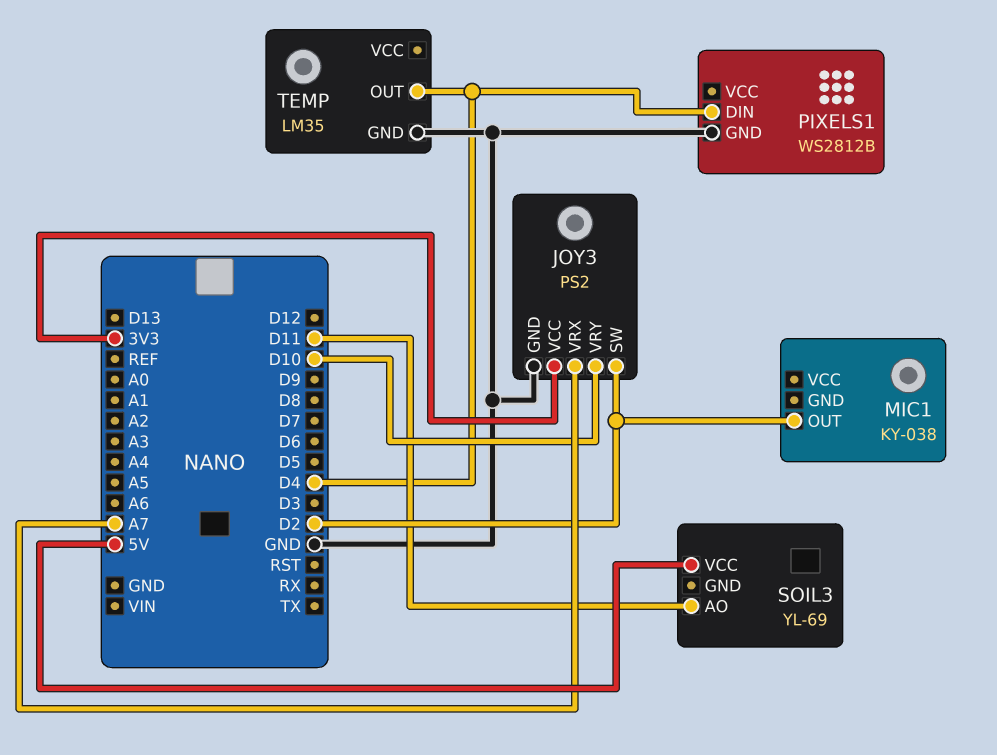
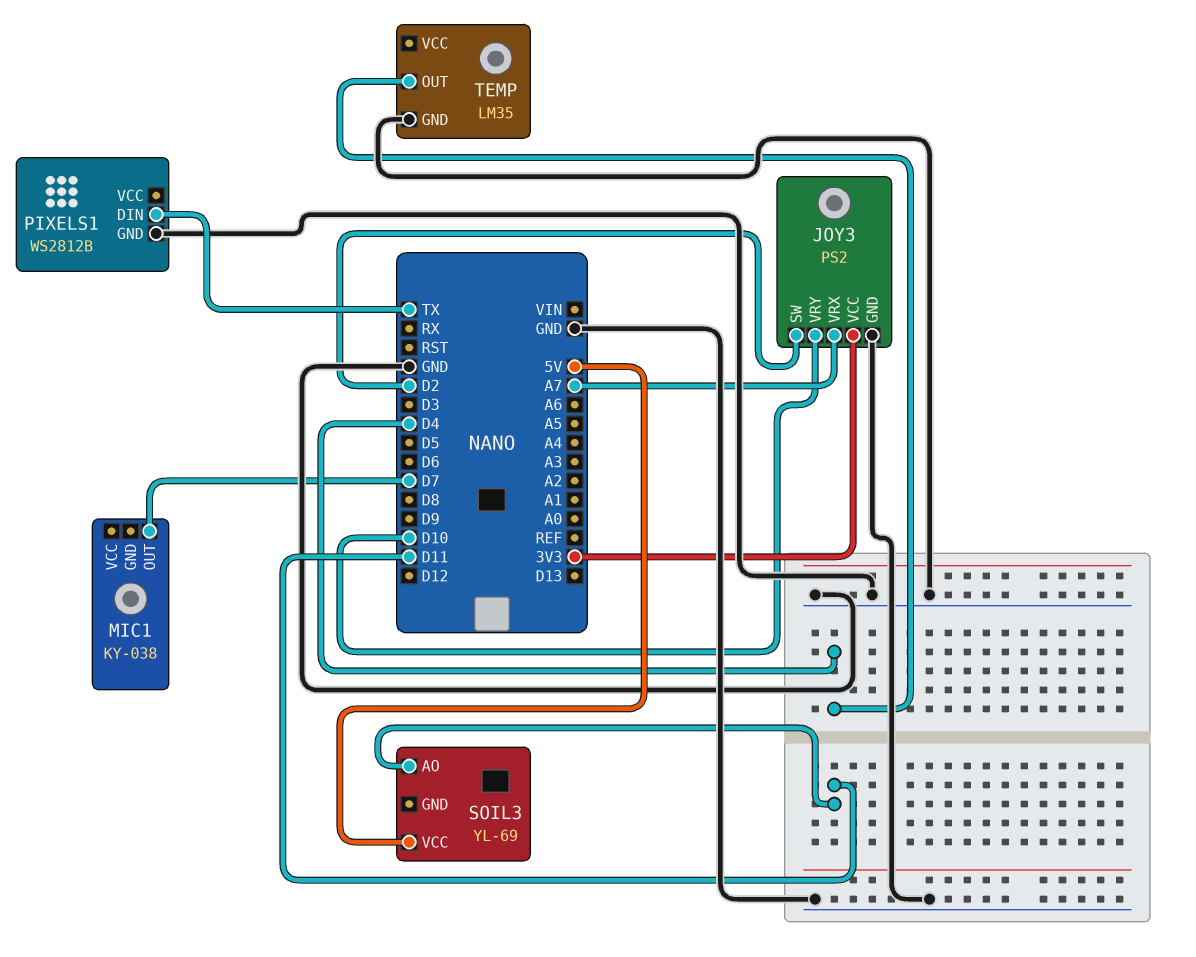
MIC1 pin OUT: D2 -> D7
PIXELS1 pin DIN: D4 -> TX

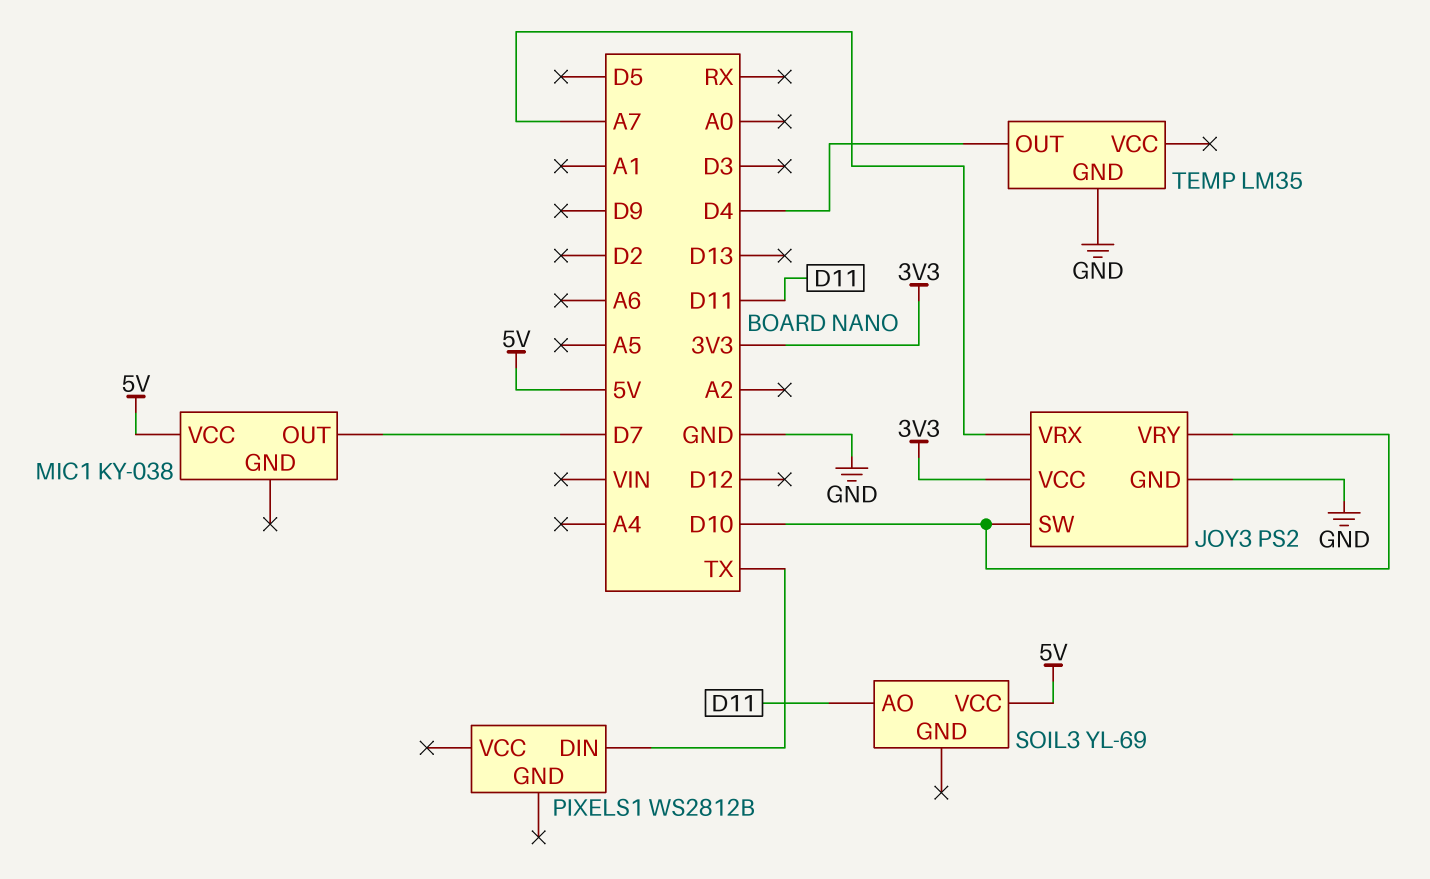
JOY3 pin SW: D2 -> D10
MIC1 pin VCC: none -> 5V
PIXELS1 pin GND: GND -> none

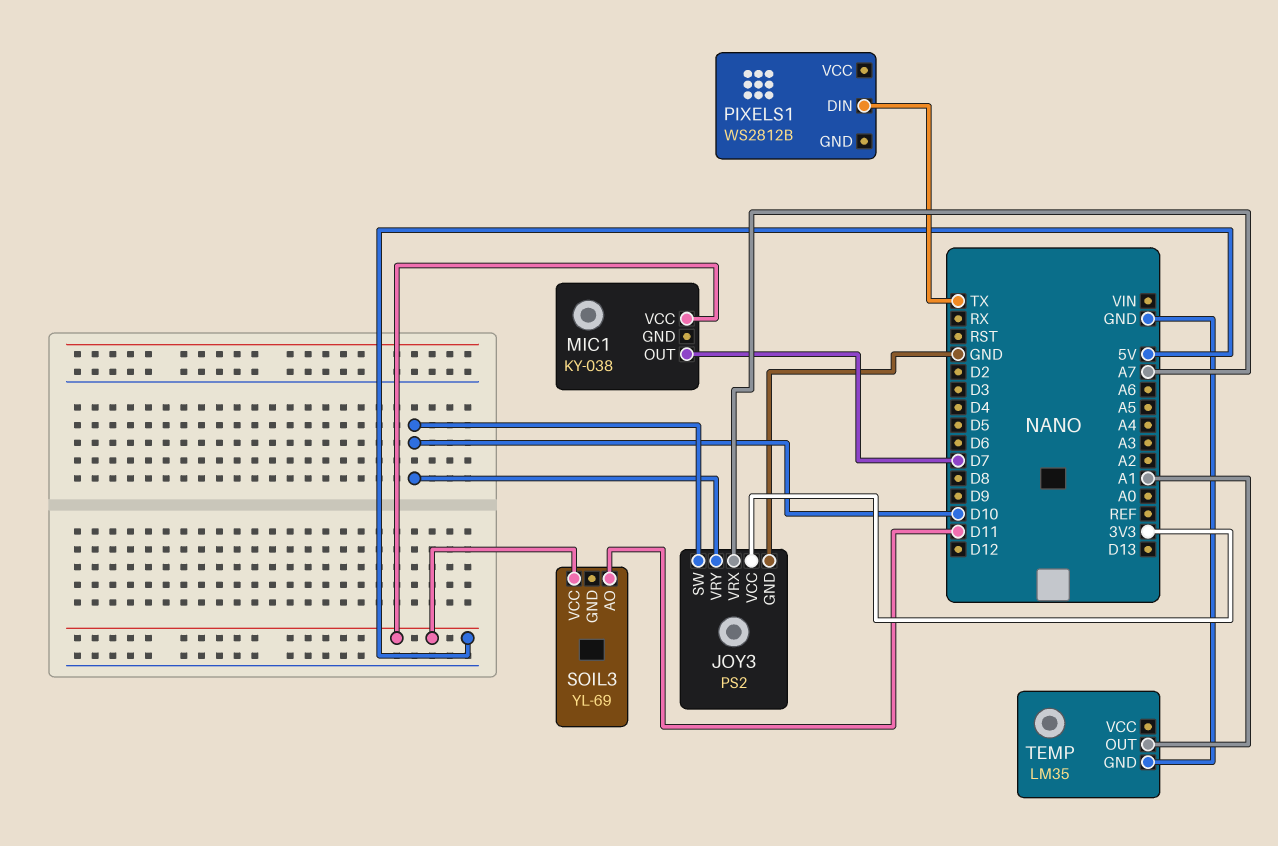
TEMP pin OUT: D4 -> A1

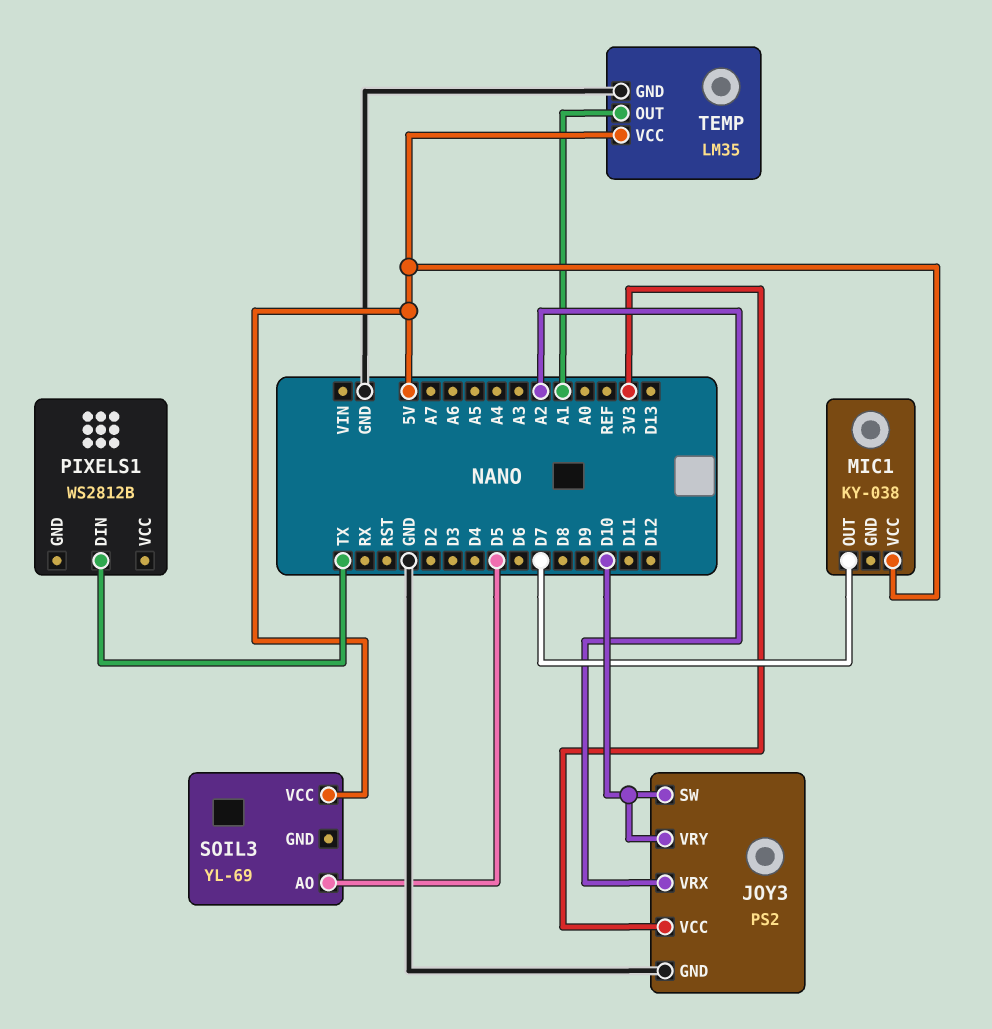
JOY3 pin VRX: A7 -> A2
SOIL3 pin AO: D11 -> D5
TEMP pin VCC: none -> 5V

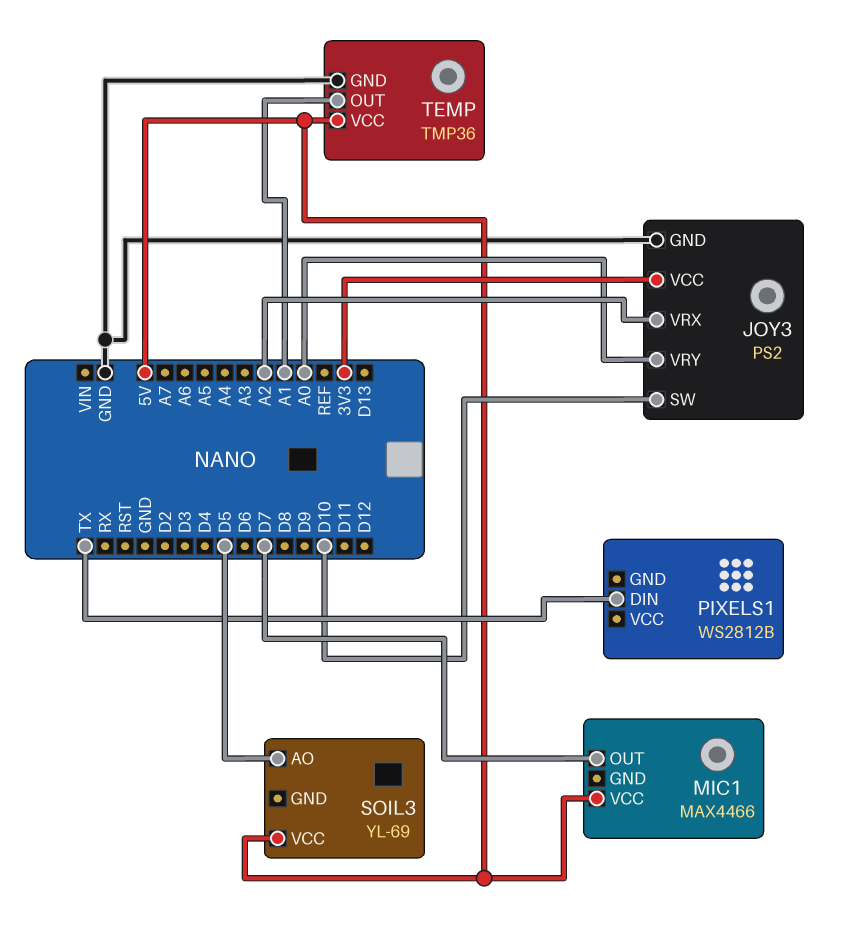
JOY3 pin VRY: D10 -> A0
MIC1: KY-038 -> MAX4466
TEMP: LM35 -> TMP36

